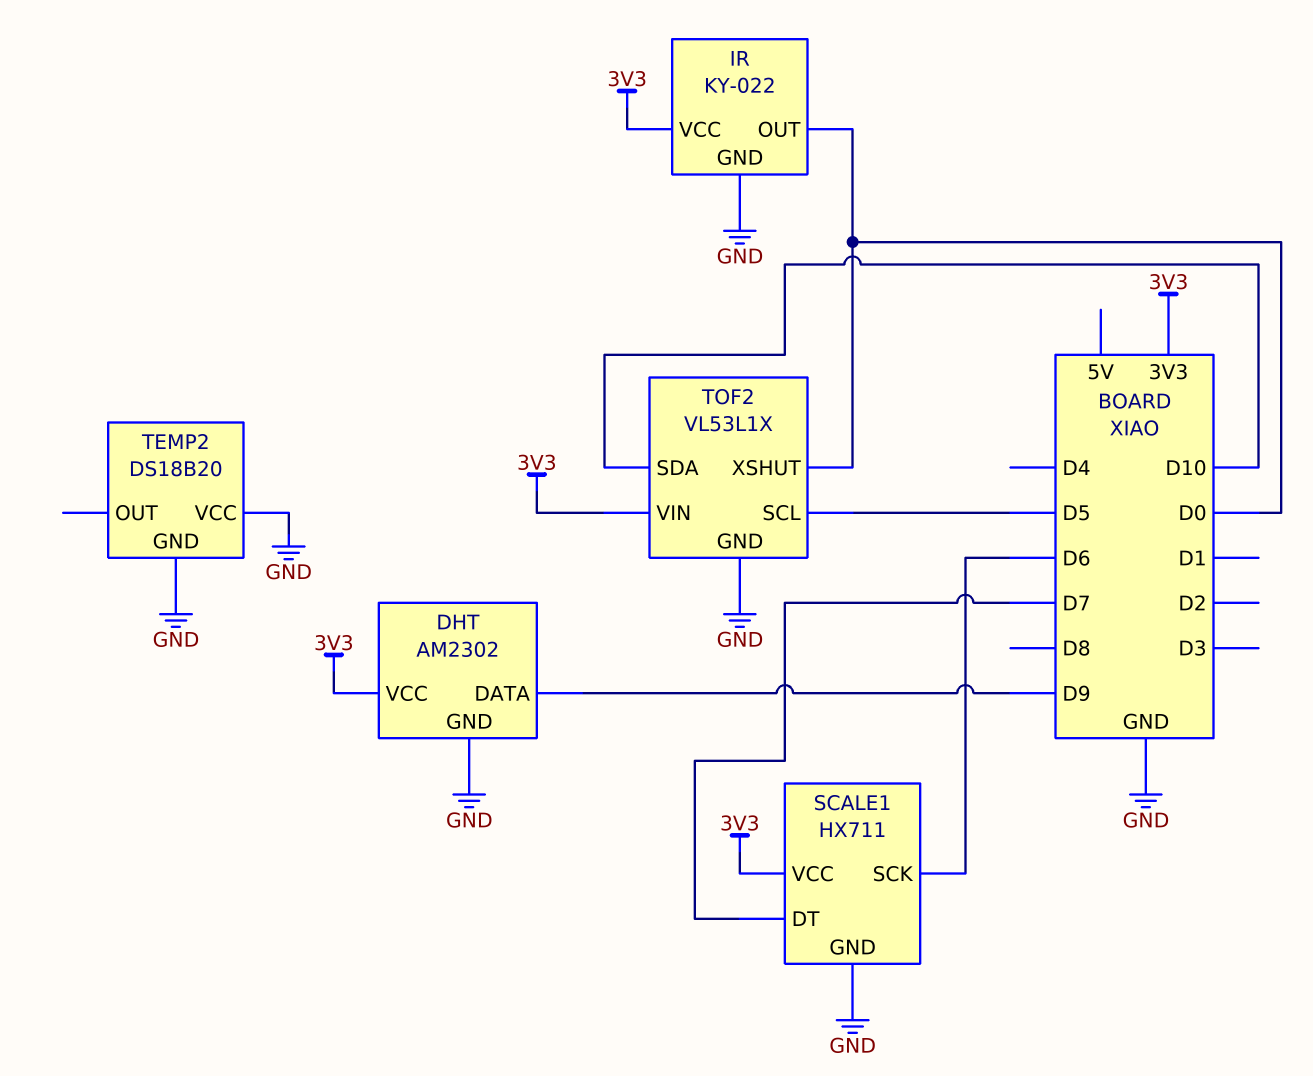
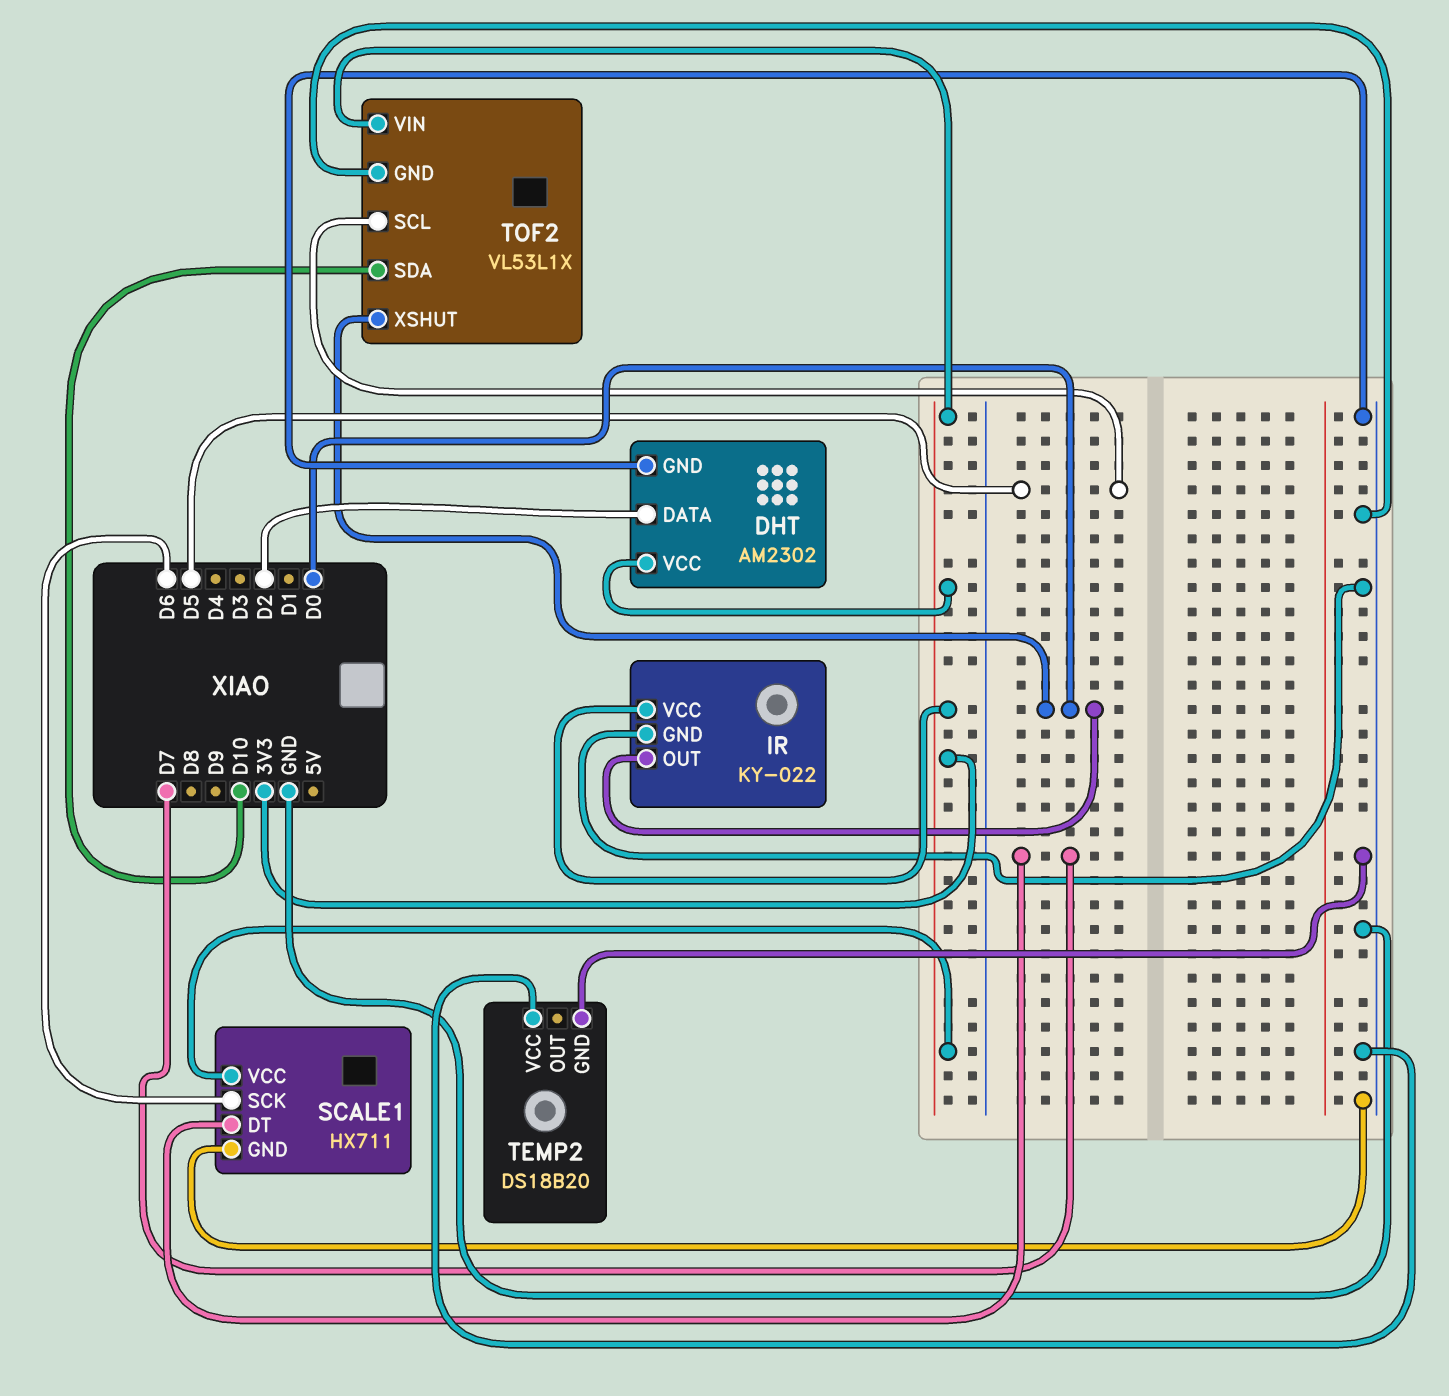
DHT pin DATA: D9 -> D2

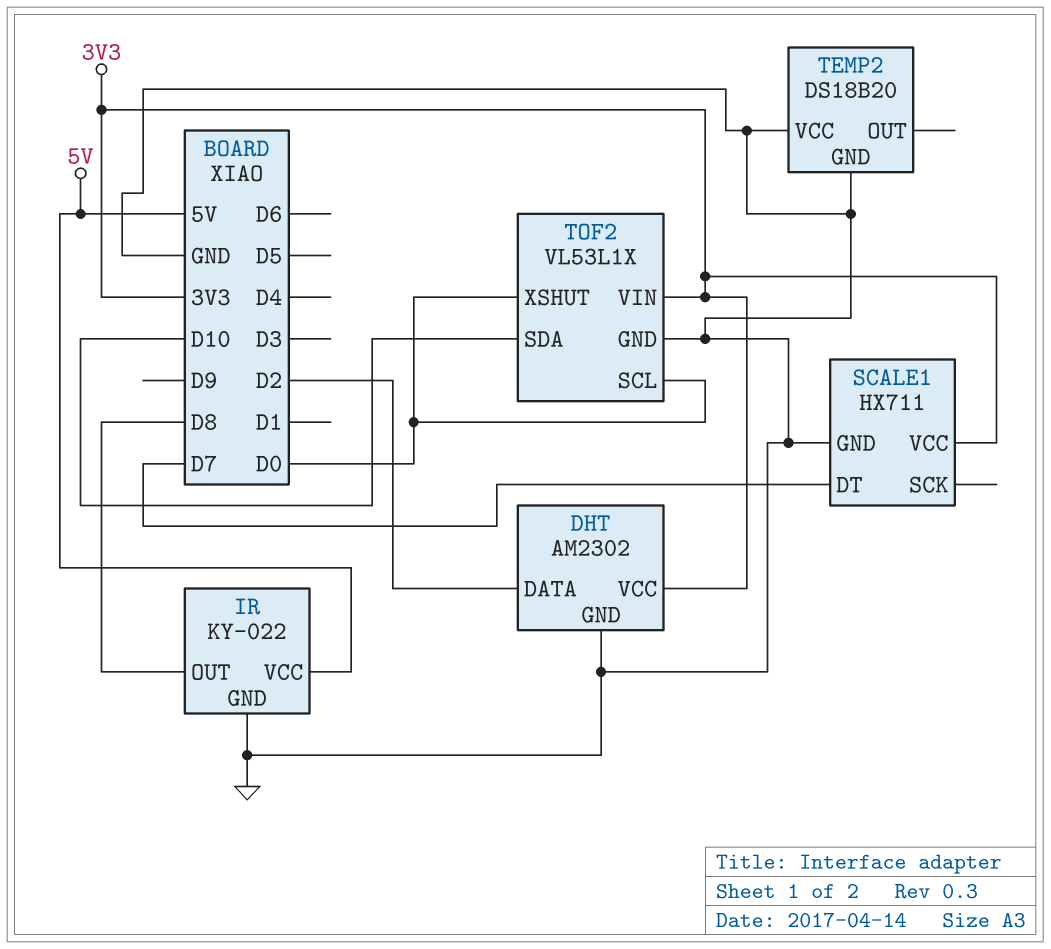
IR pin OUT: D0 -> D8
IR pin VCC: 3V3 -> 5V
SCALE1 pin SCK: D6 -> none
TOF2 pin SCL: D5 -> D0

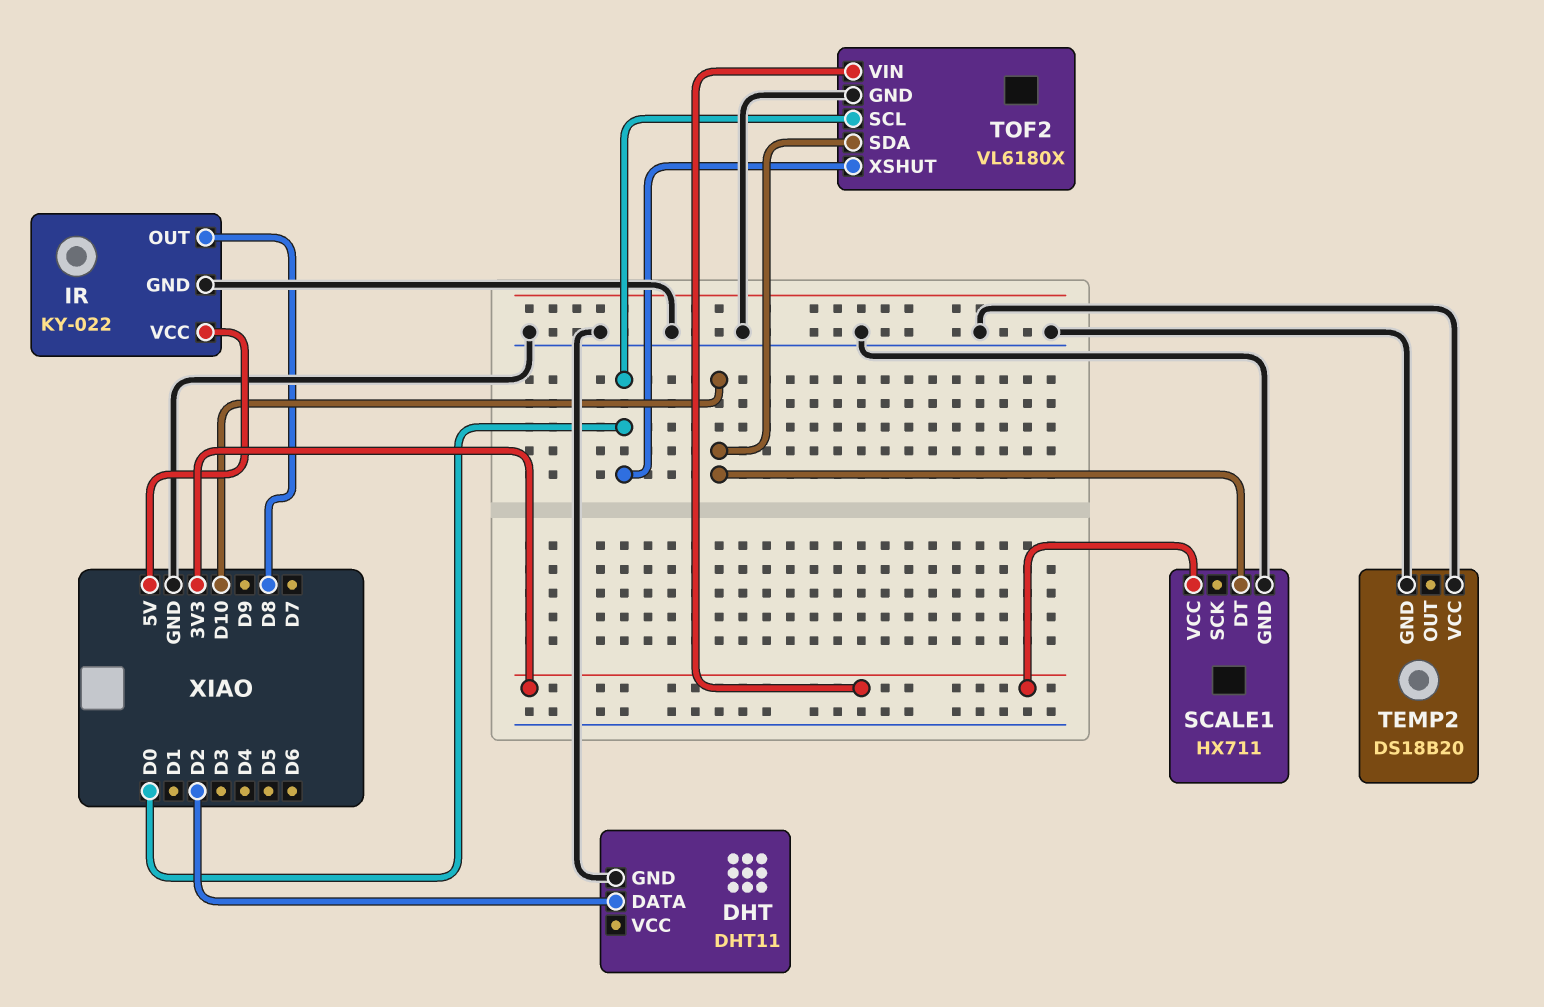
DHT: AM2302 -> DHT11
DHT pin VCC: 3V3 -> none
SCALE1 pin DT: D7 -> D10
TOF2: VL53L1X -> VL6180X

